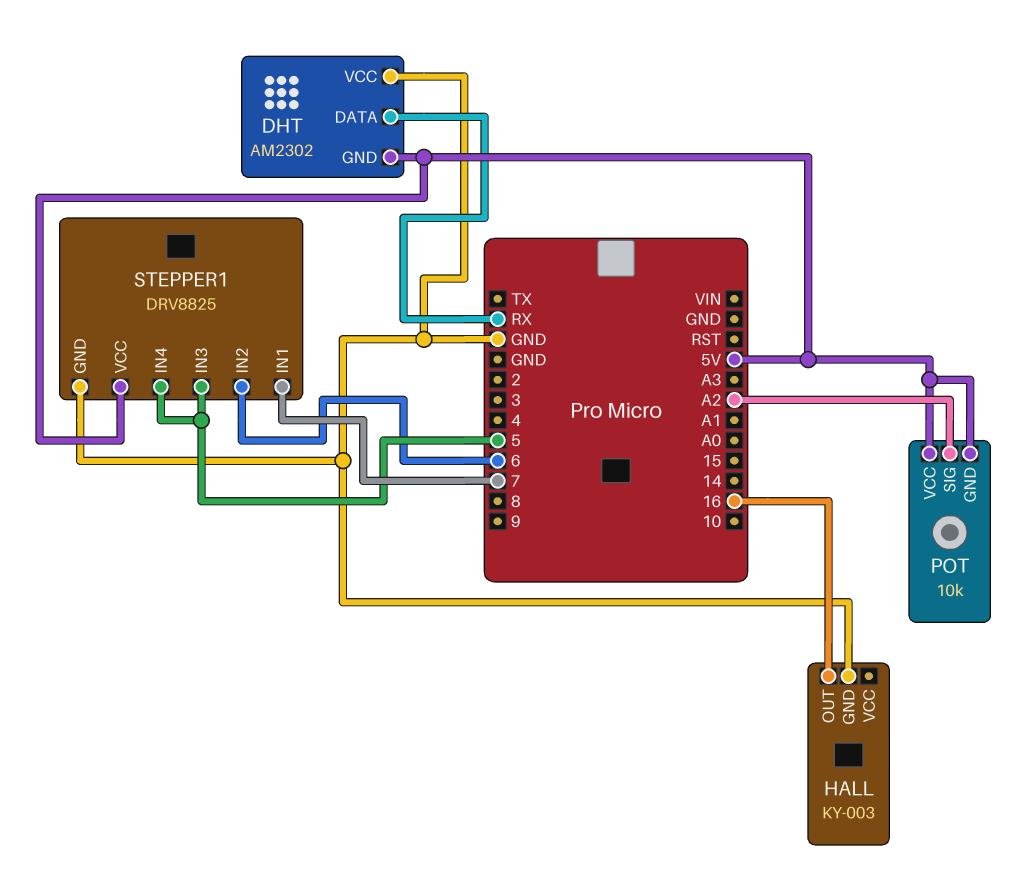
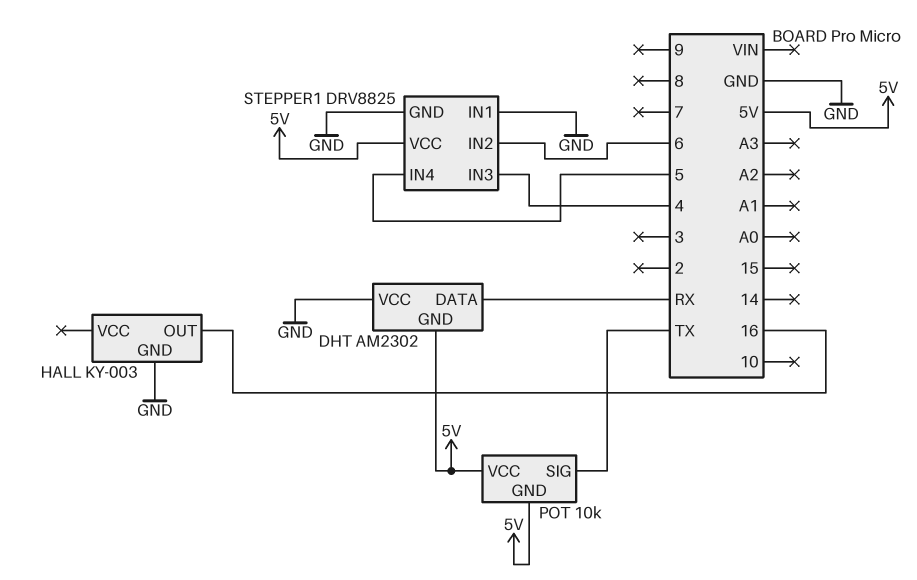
POT pin SIG: A2 -> TX
STEPPER1 pin IN1: 7 -> GND
STEPPER1 pin IN3: 5 -> 4

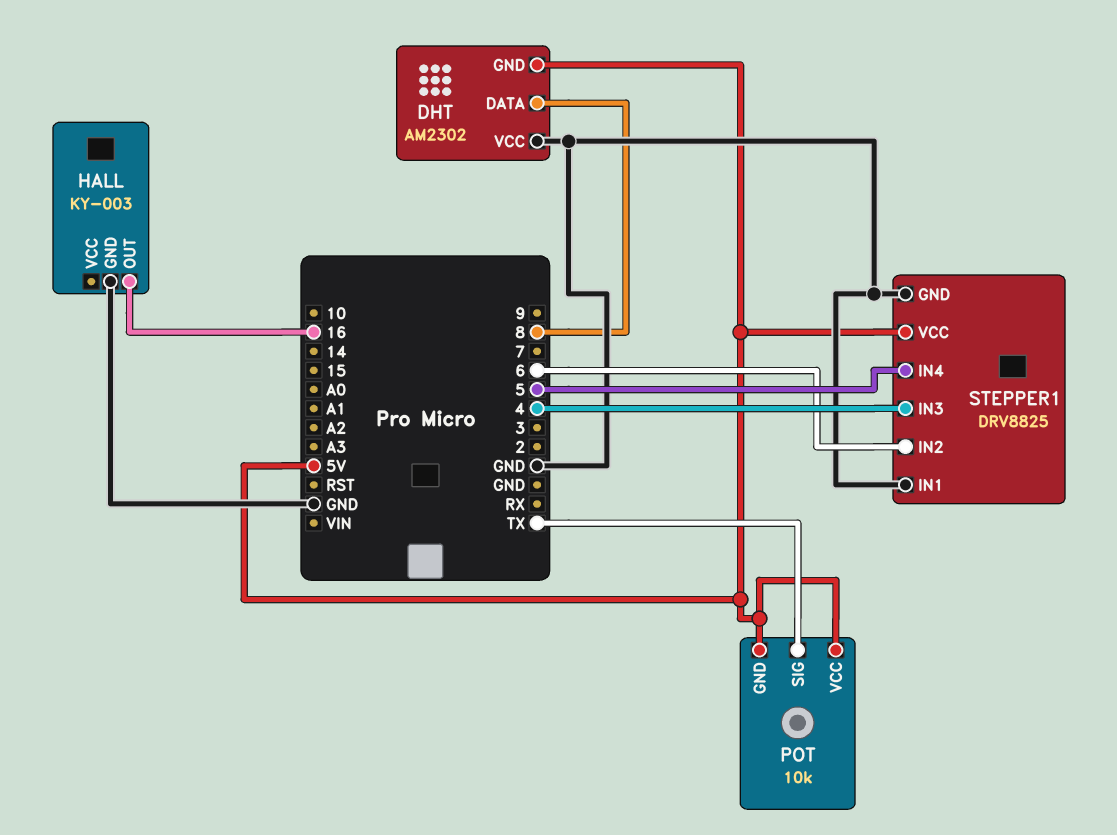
DHT pin DATA: RX -> 8

